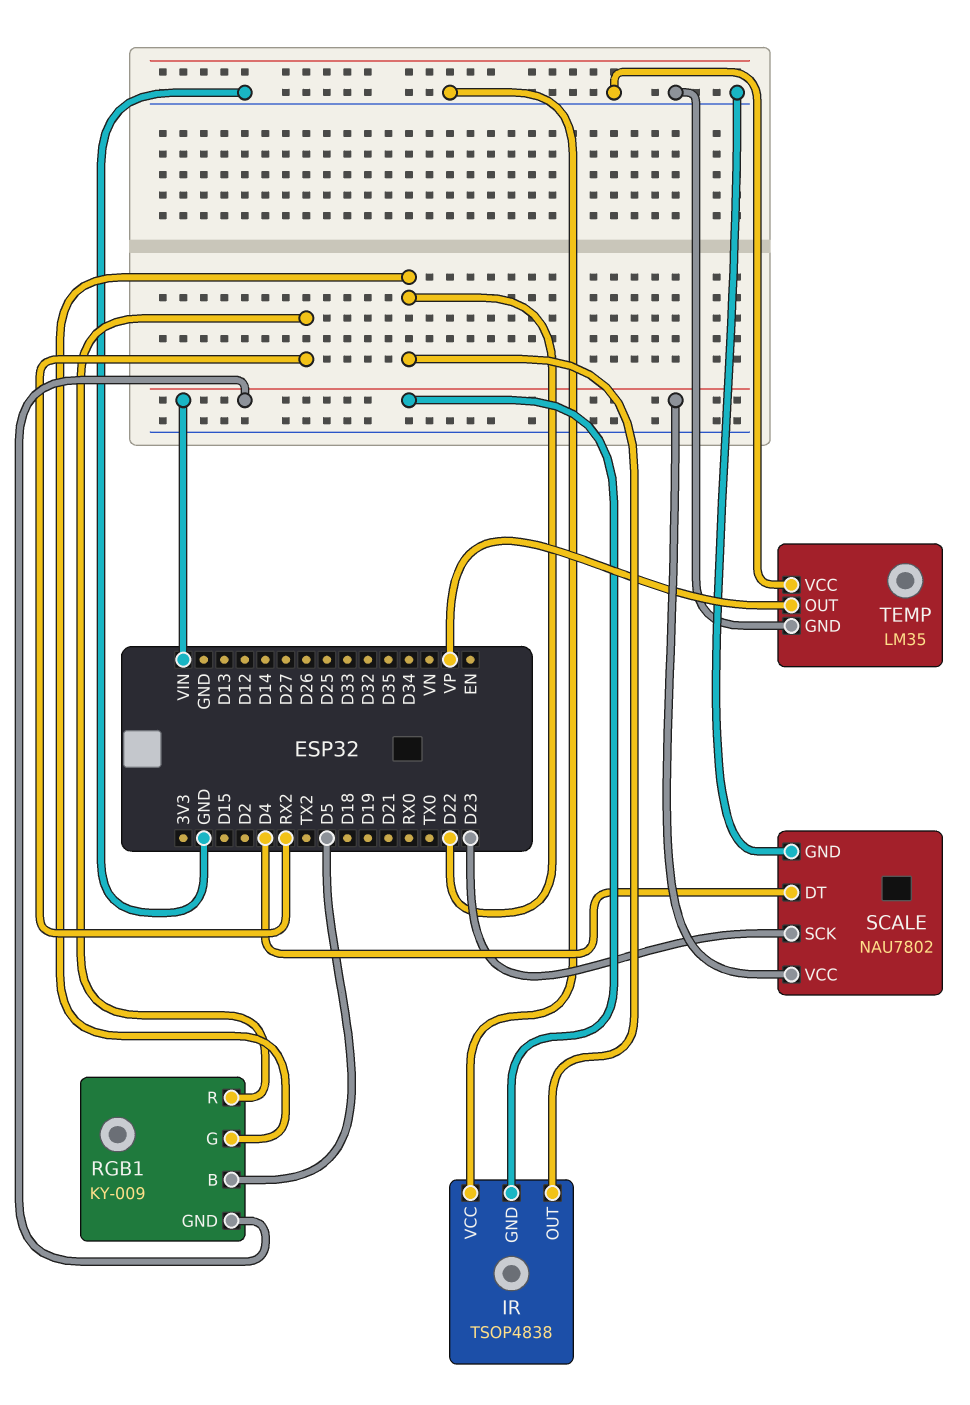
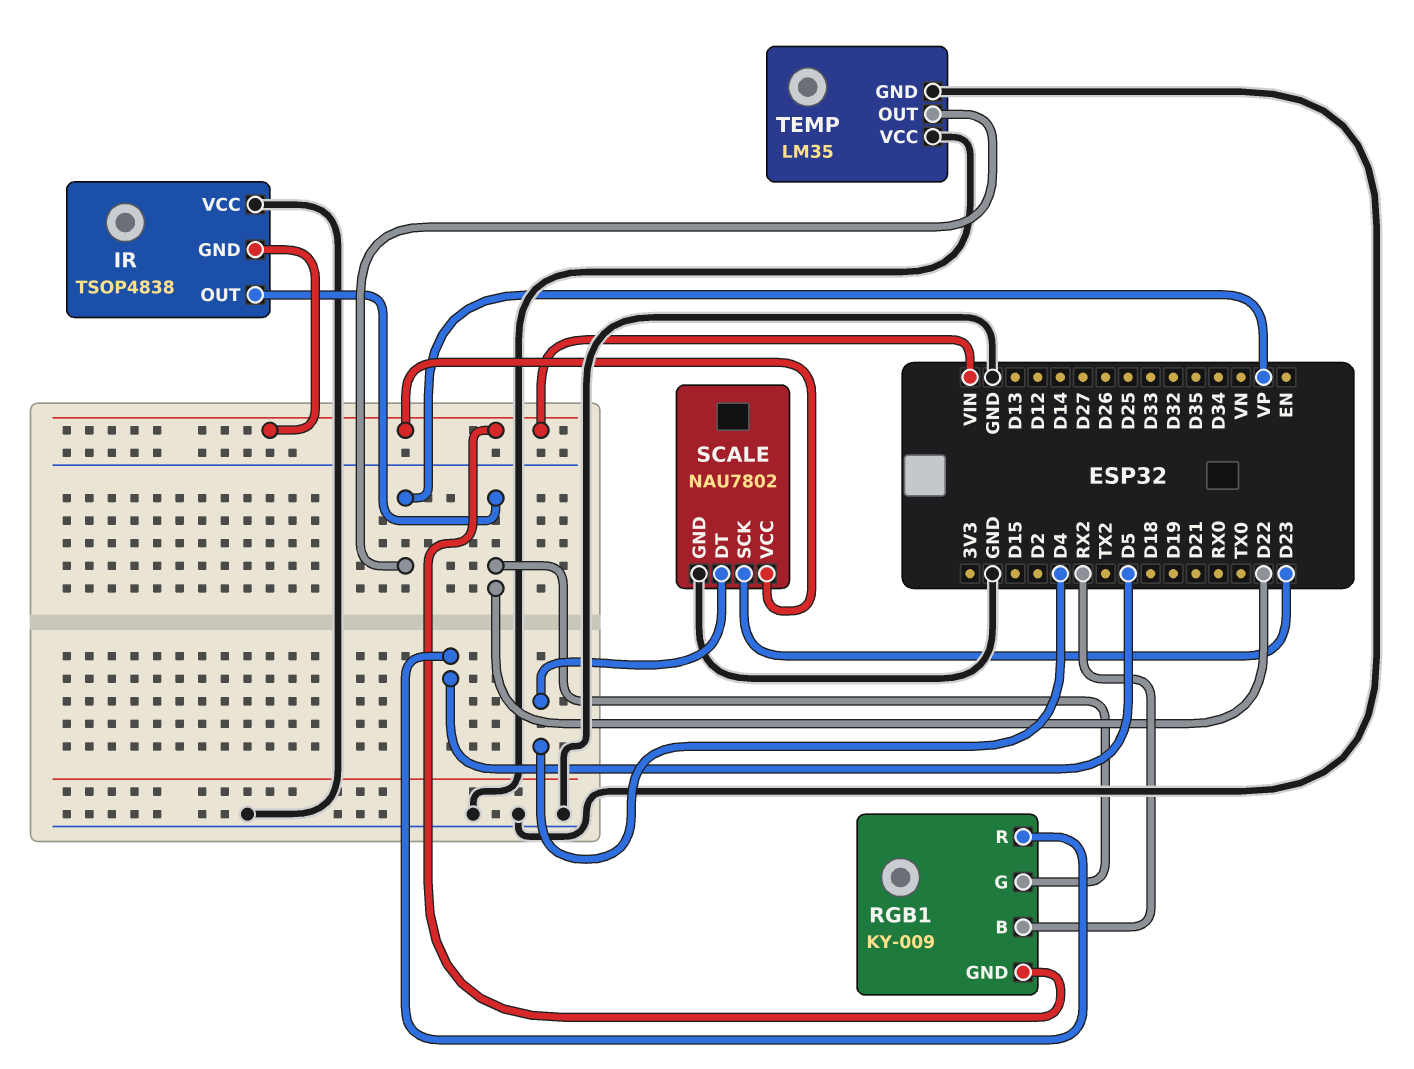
RGB1 pin B: D5 -> RX2
RGB1 pin R: RX2 -> D5

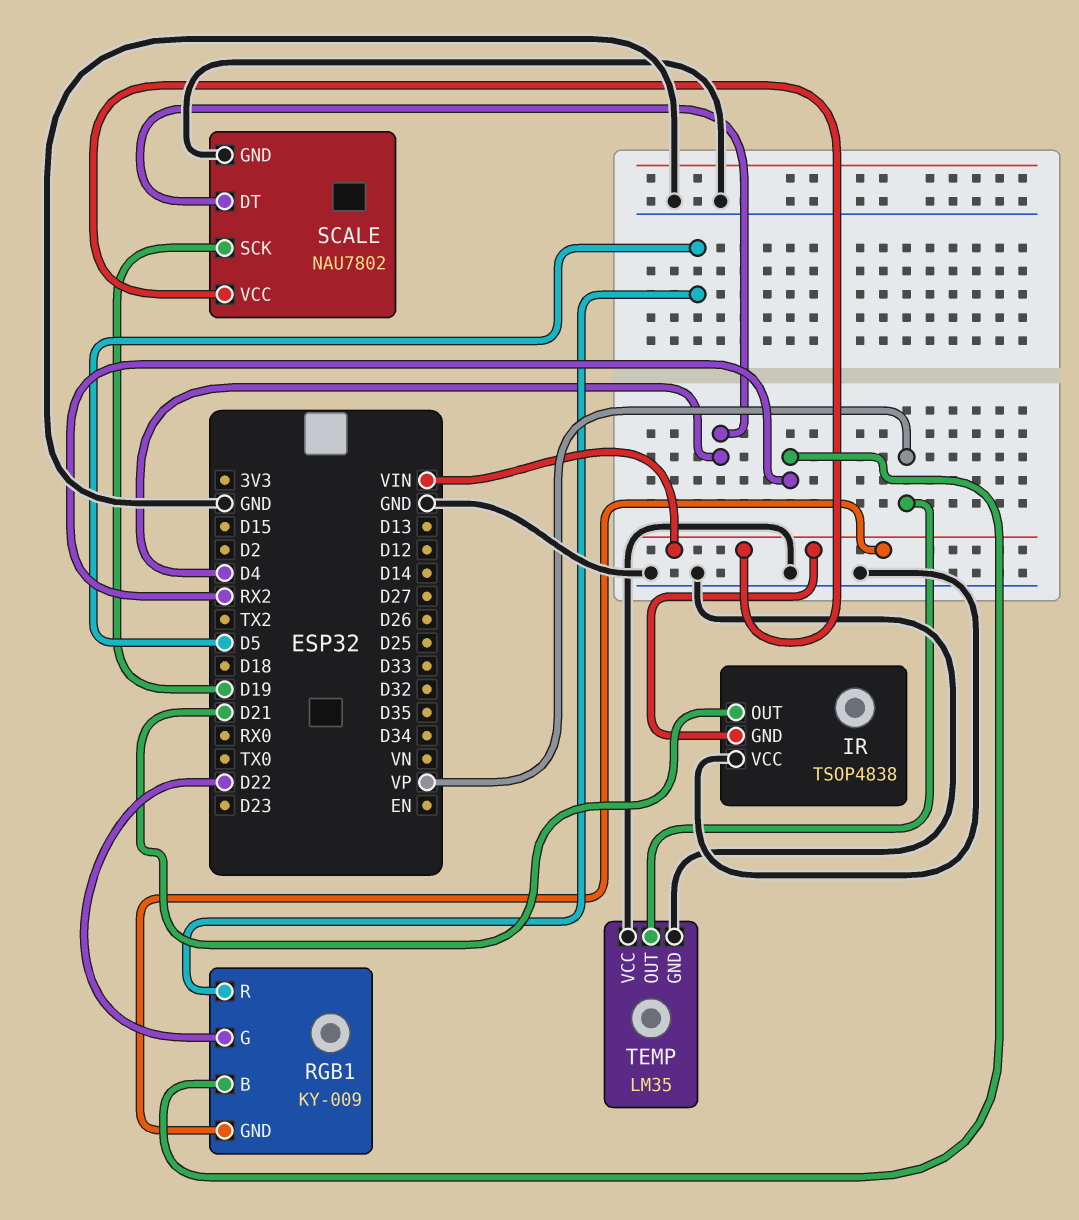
IR pin OUT: D22 -> D21
SCALE pin SCK: D23 -> D19

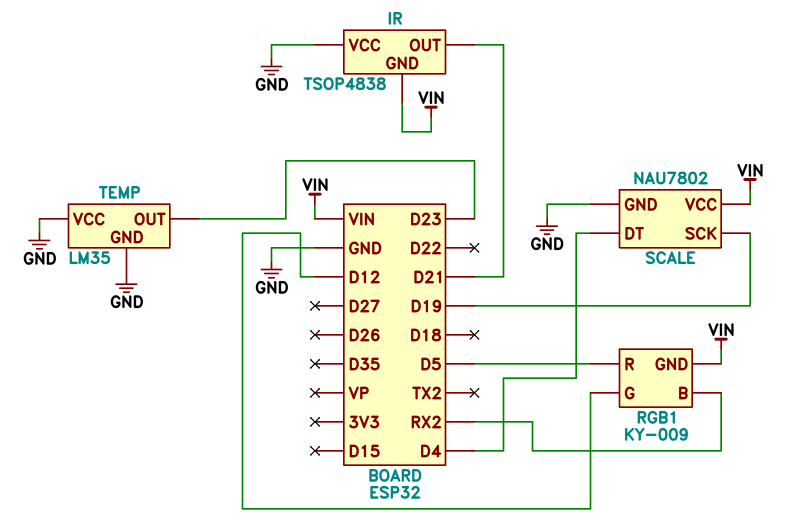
RGB1 pin G: D22 -> D12
TEMP pin OUT: VP -> D23

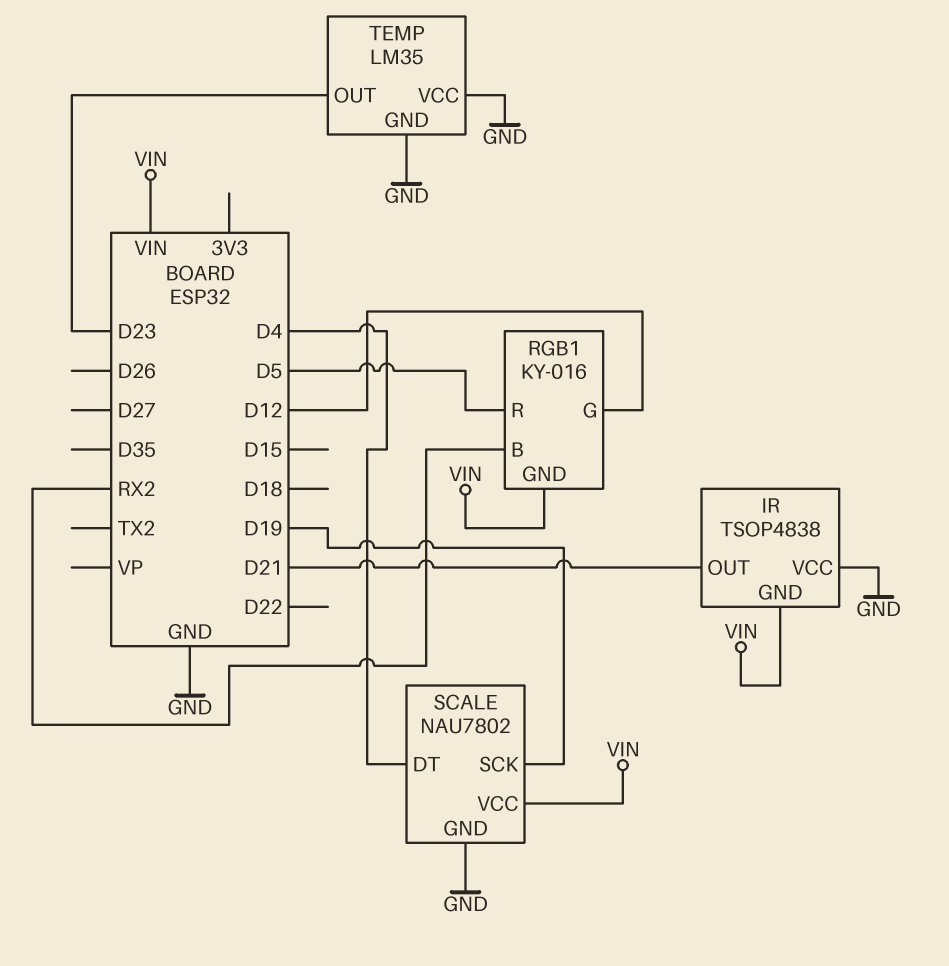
RGB1: KY-009 -> KY-016

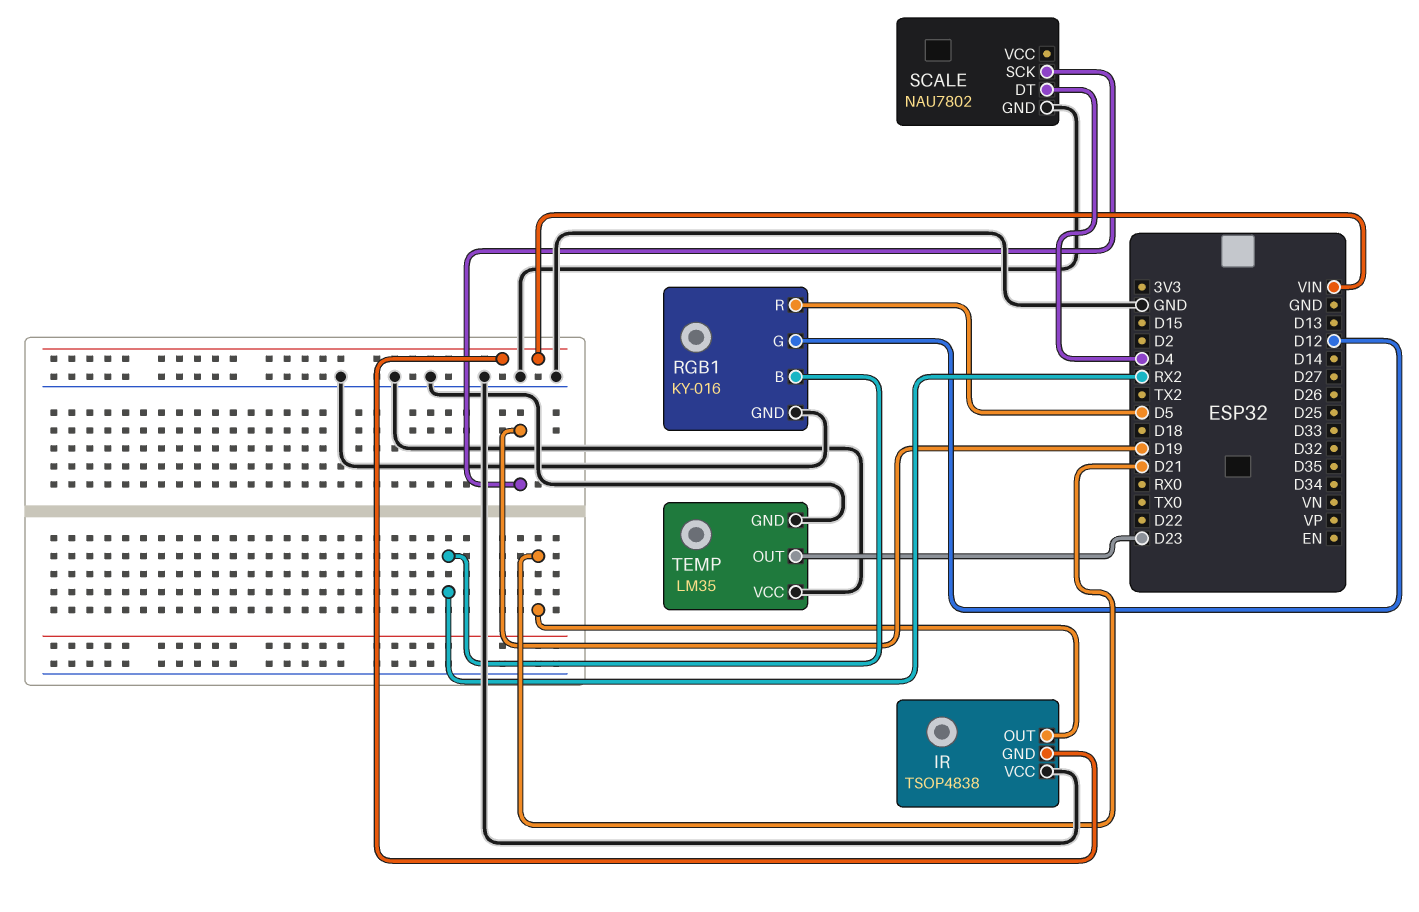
RGB1 pin GND: VIN -> GND
SCALE pin VCC: VIN -> none

